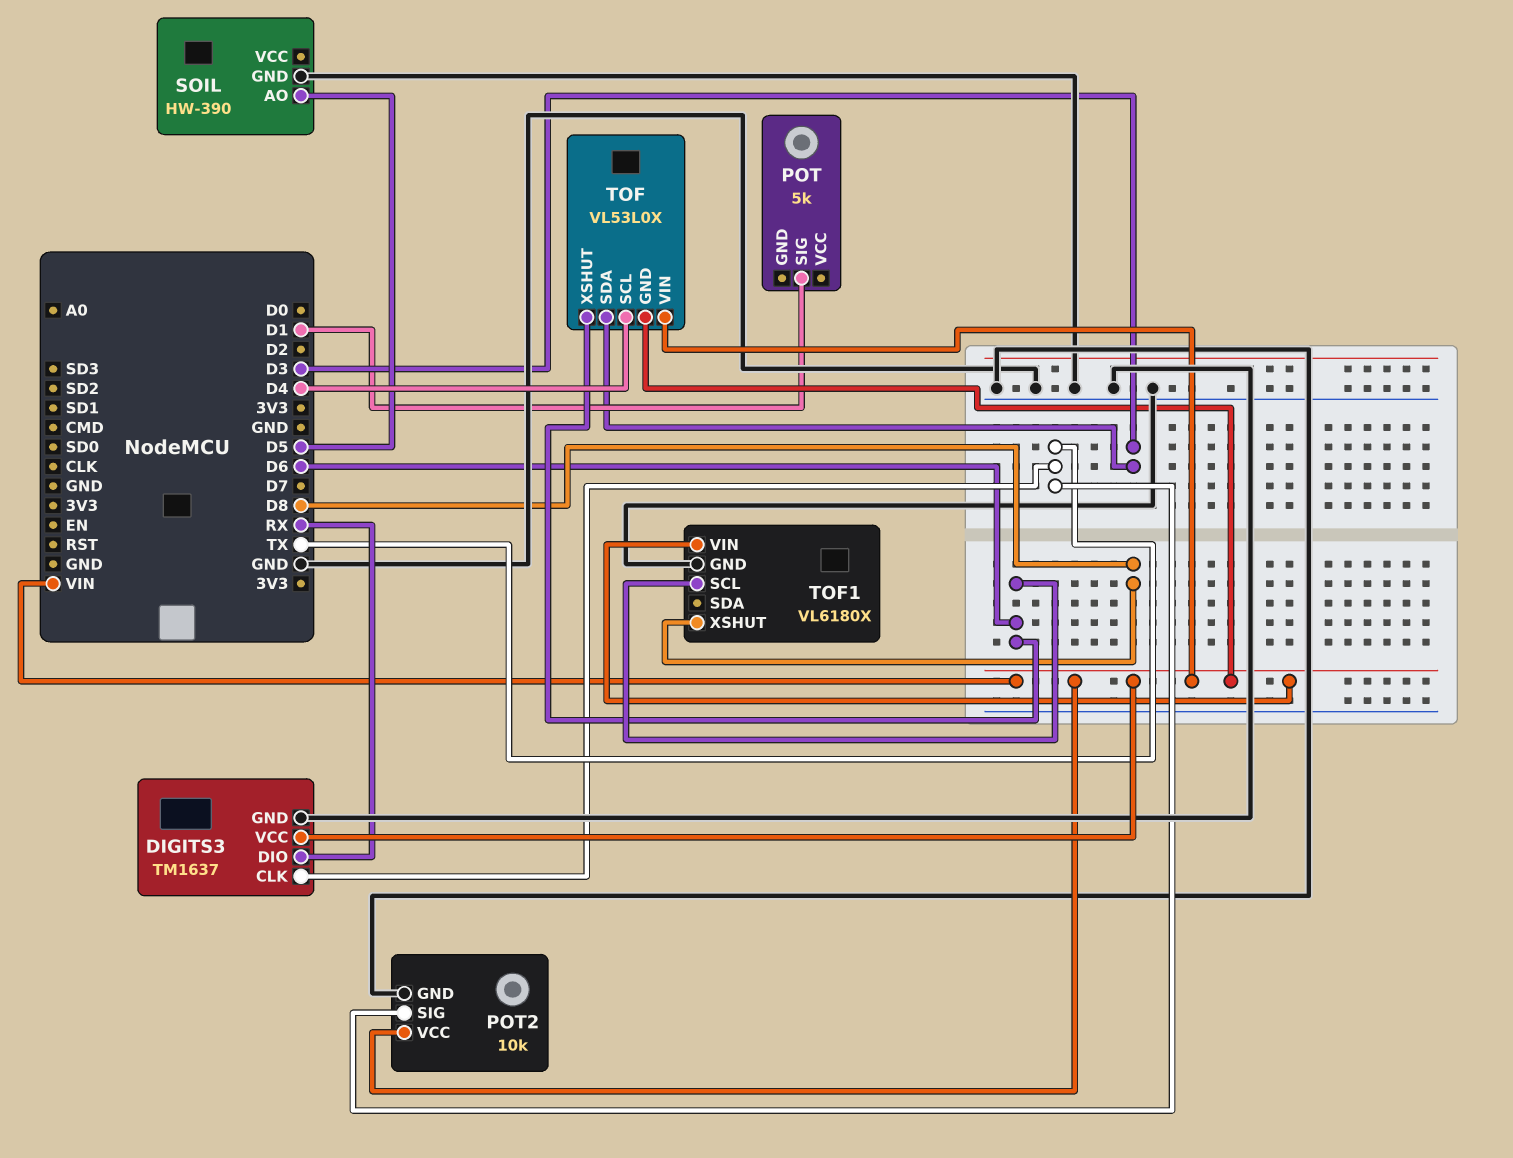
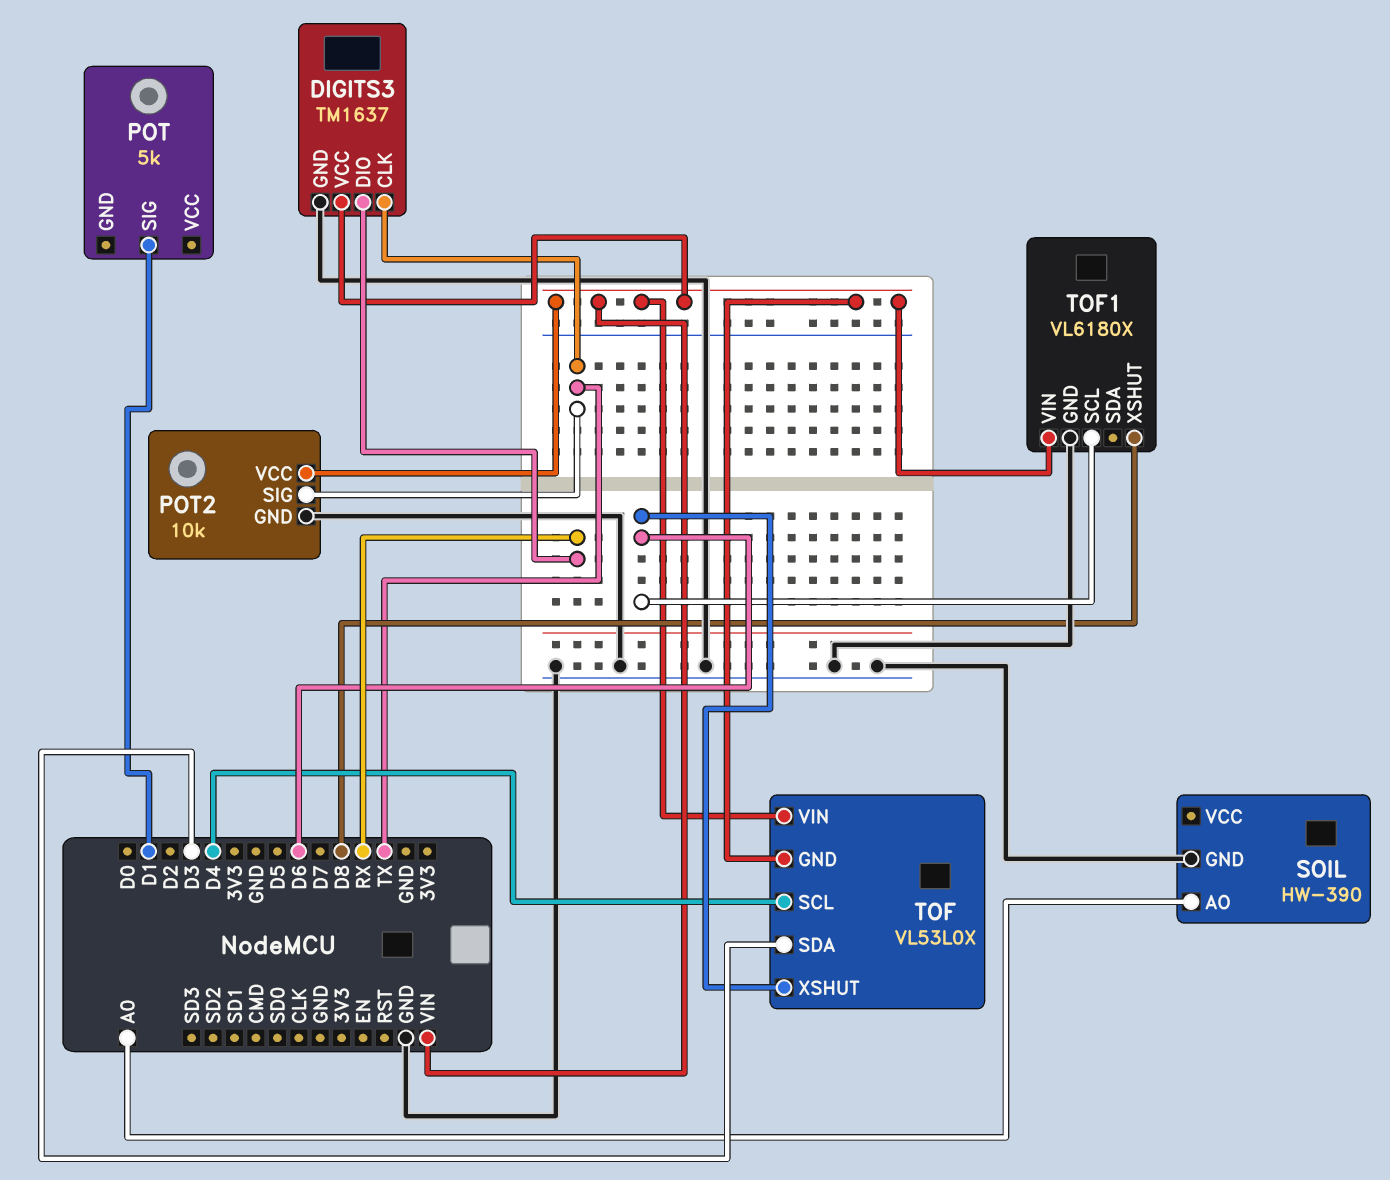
SOIL pin AO: D5 -> A0

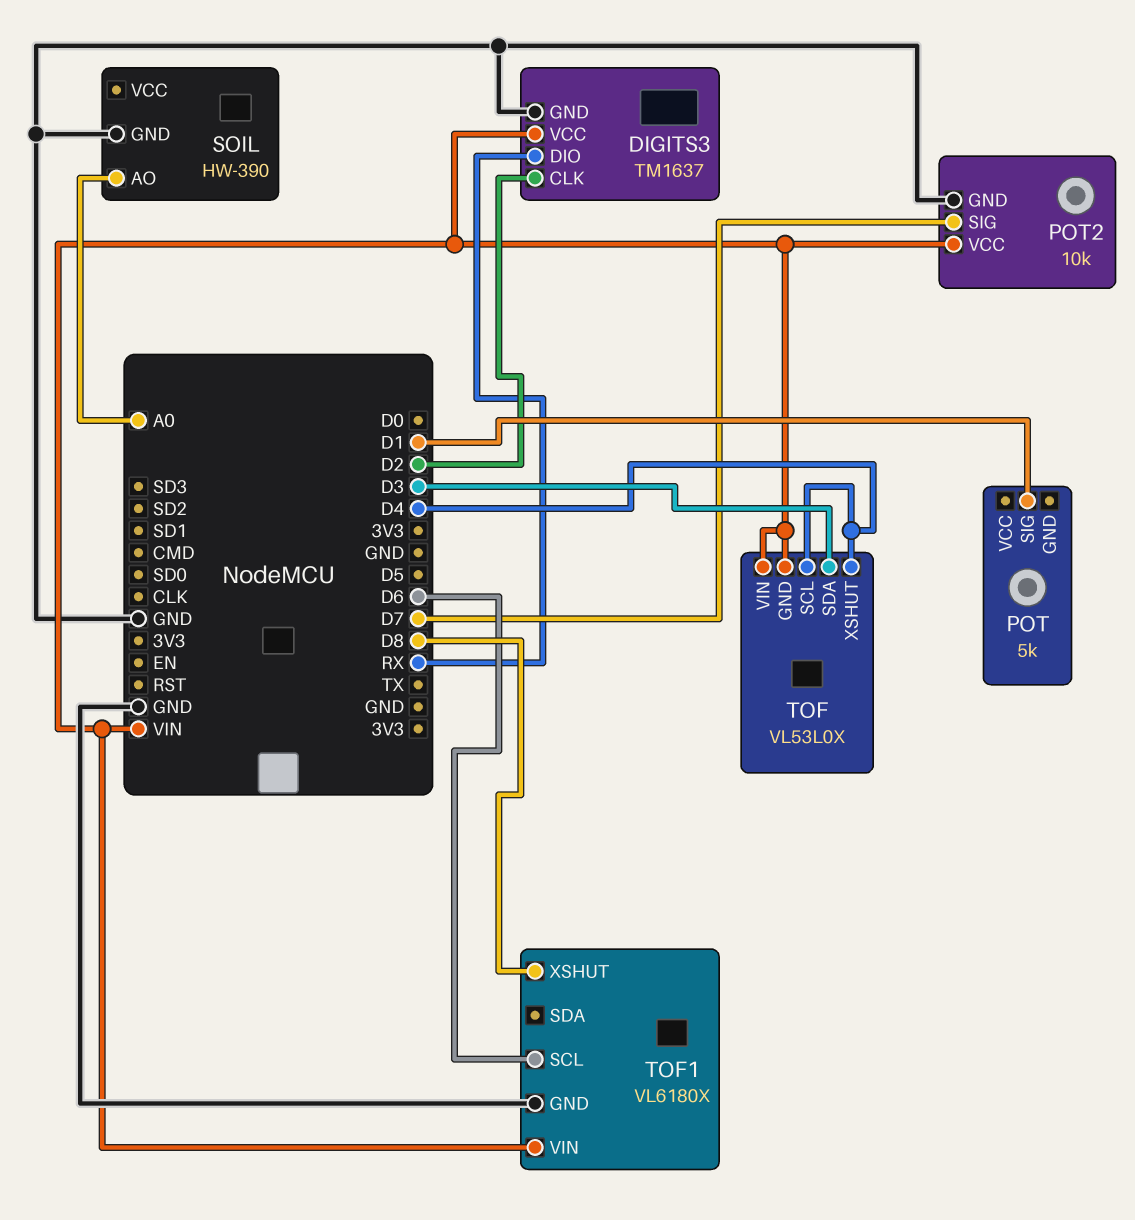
DIGITS3 pin CLK: TX -> D2
POT2 pin SIG: TX -> D7
TOF pin XSHUT: D6 -> D4

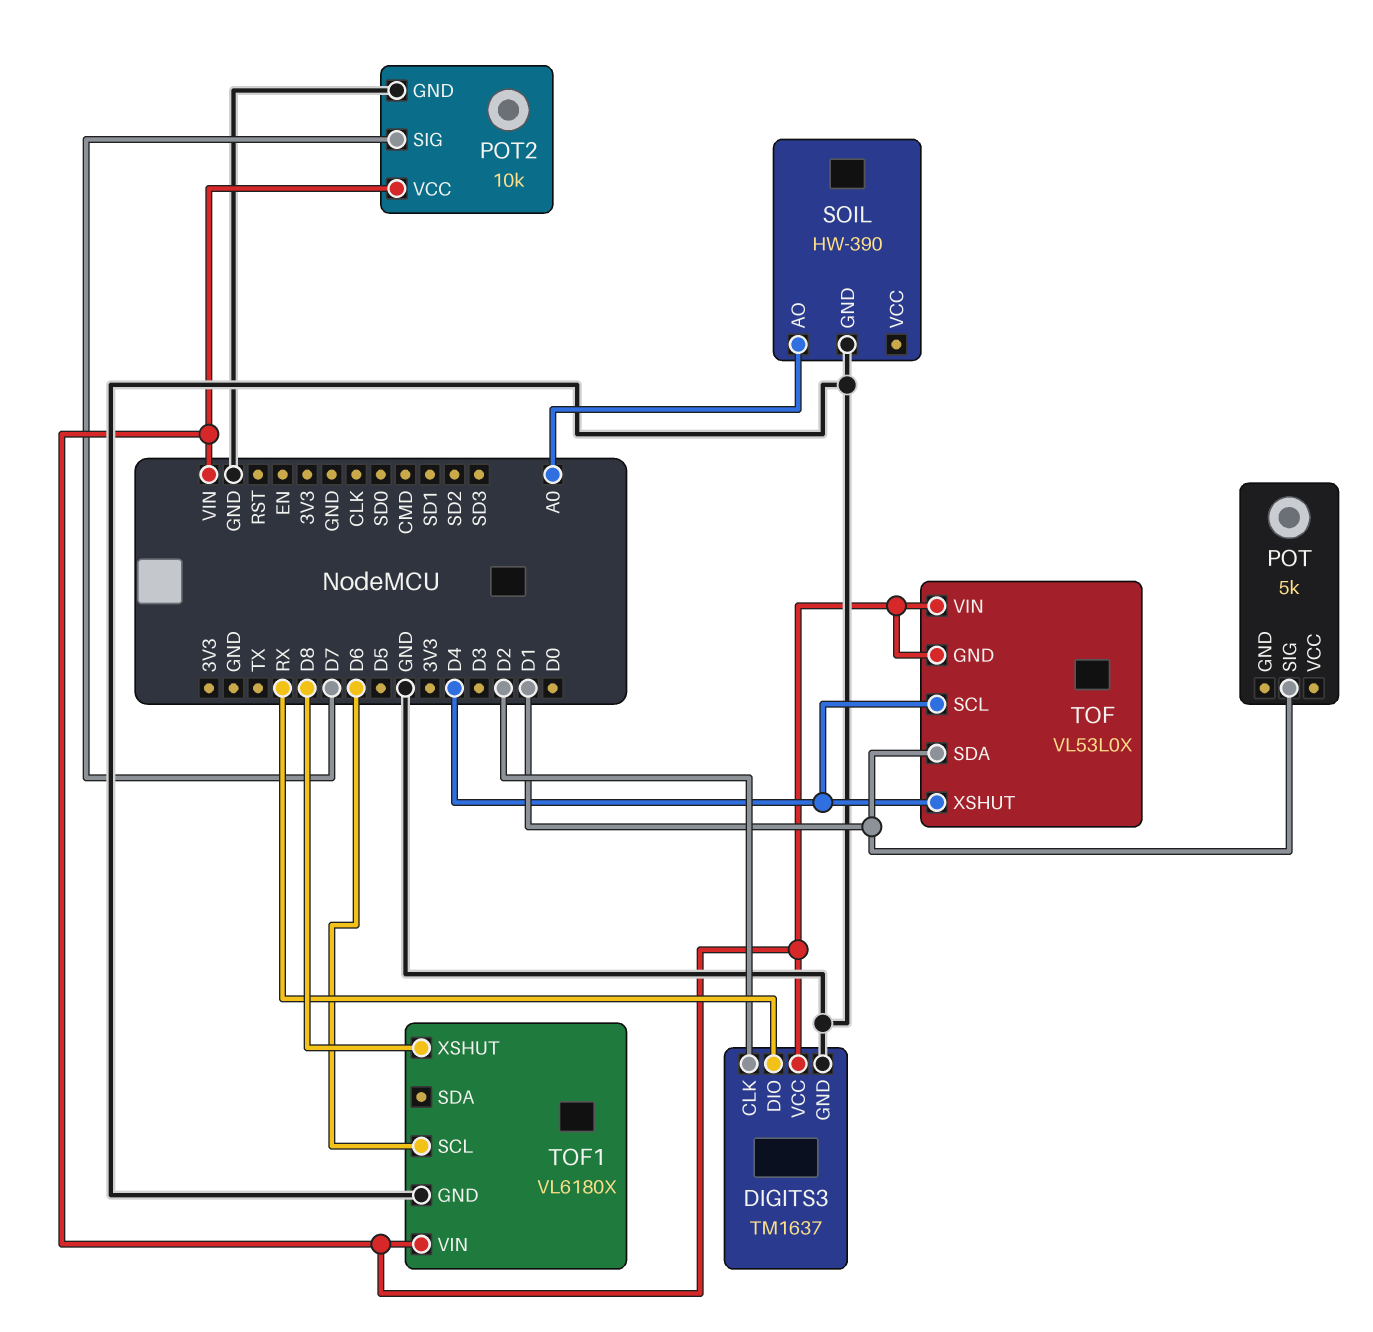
TOF pin SDA: D3 -> D1

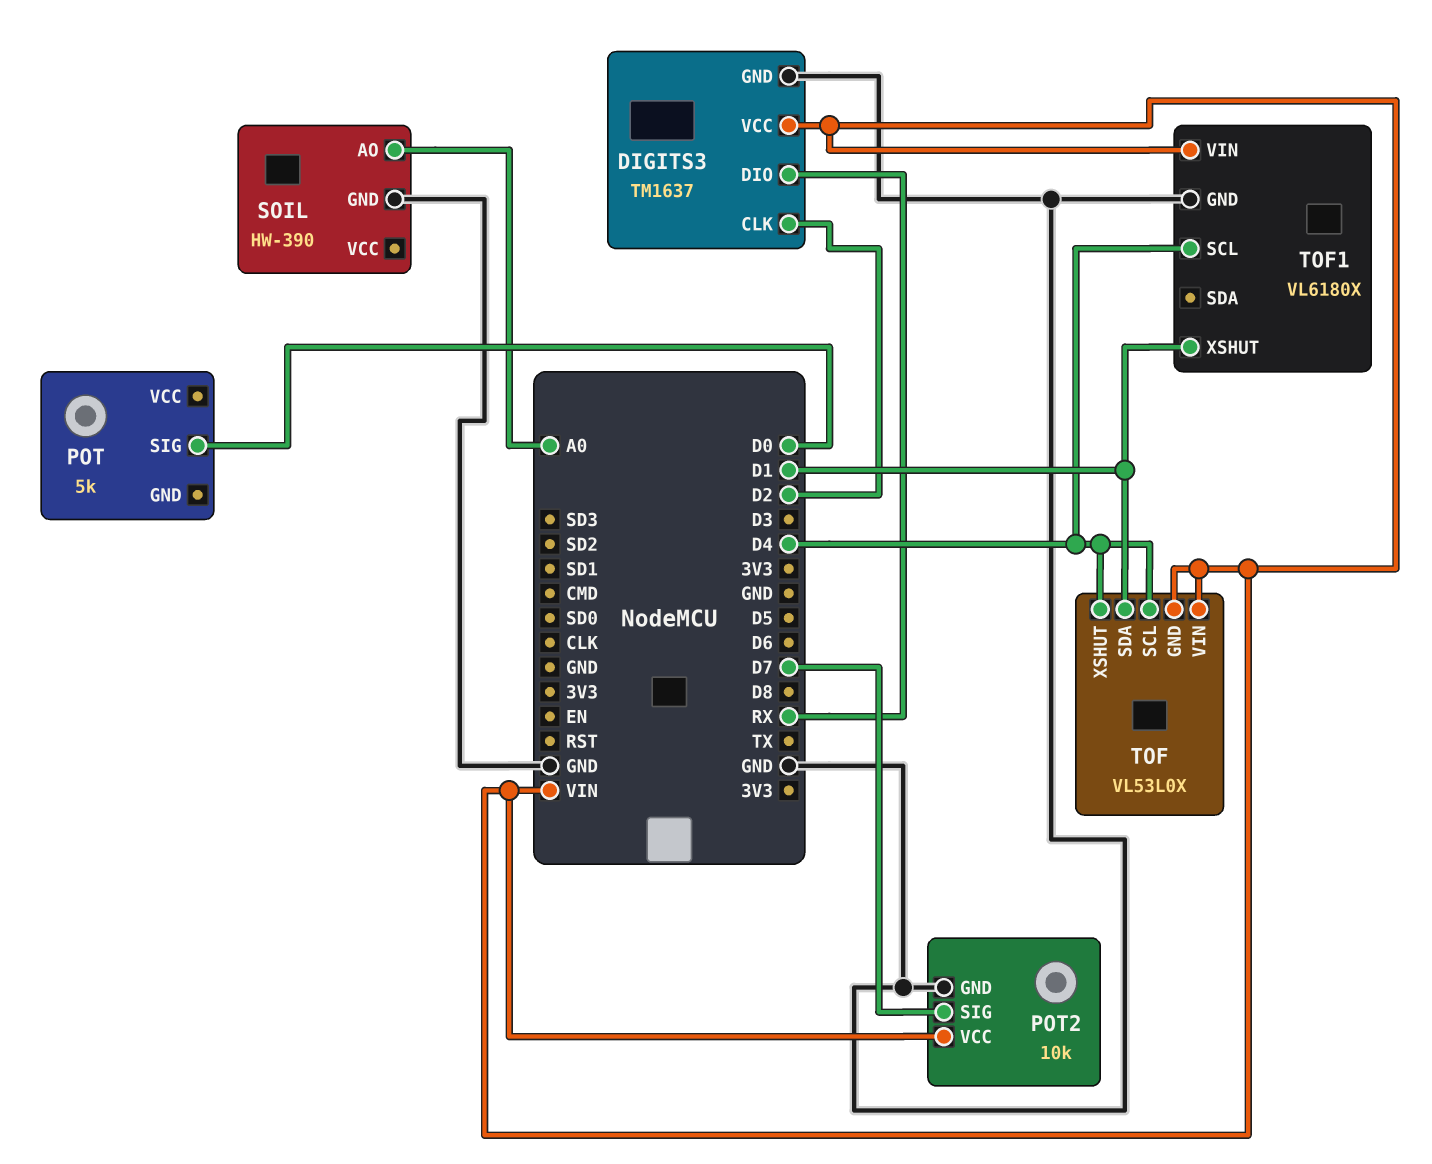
POT pin SIG: D1 -> D0
TOF1 pin SCL: D6 -> D4
TOF1 pin XSHUT: D8 -> D1

